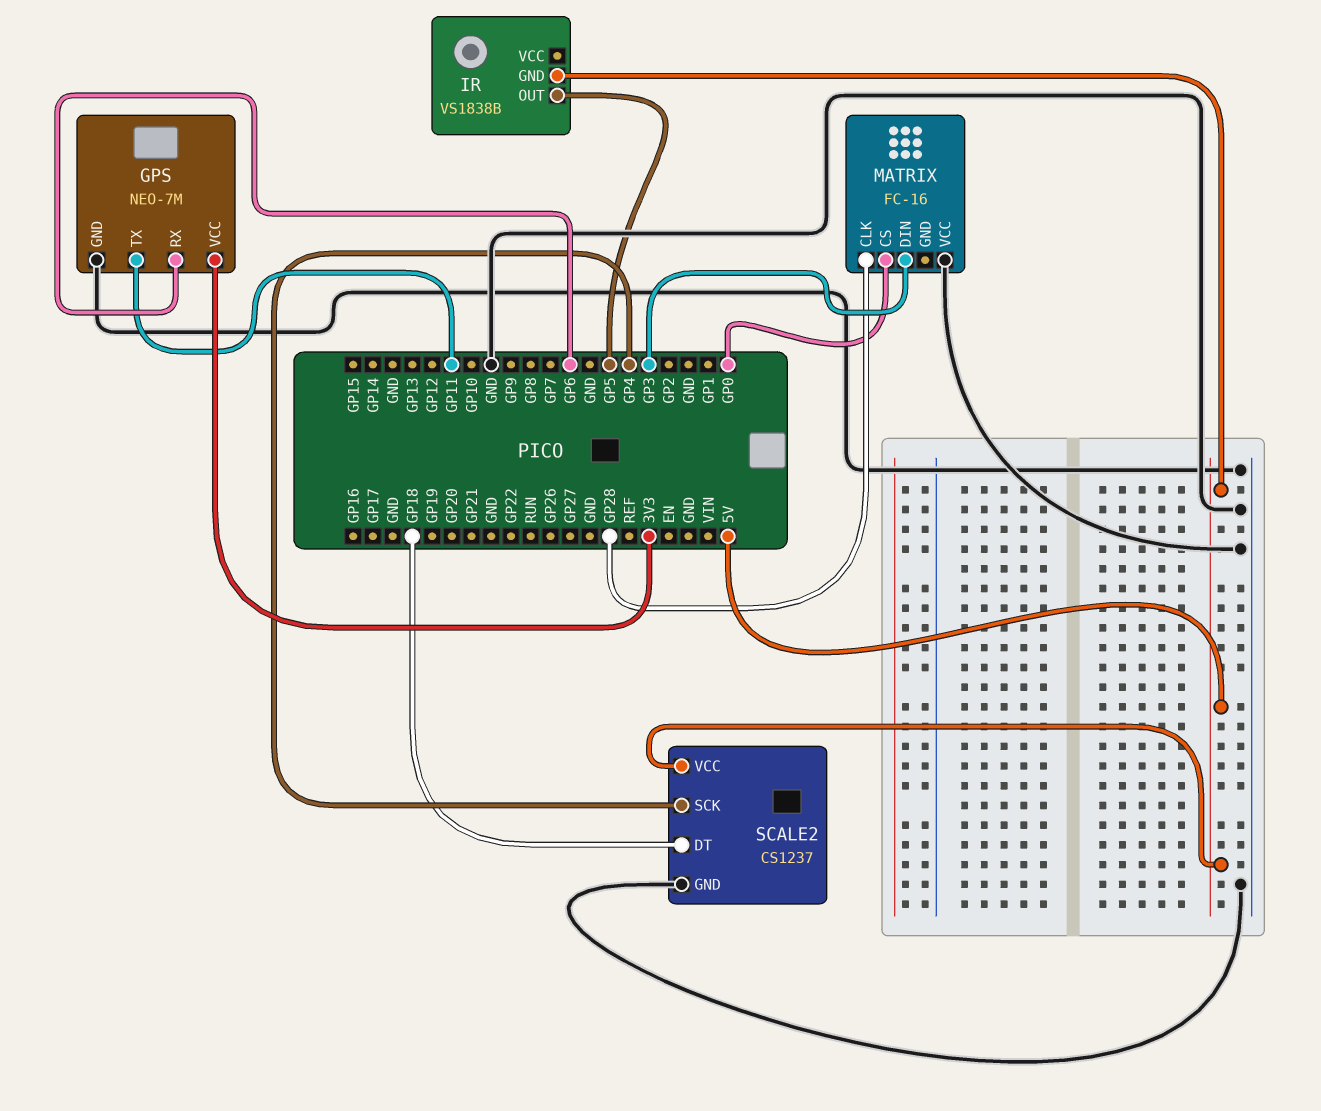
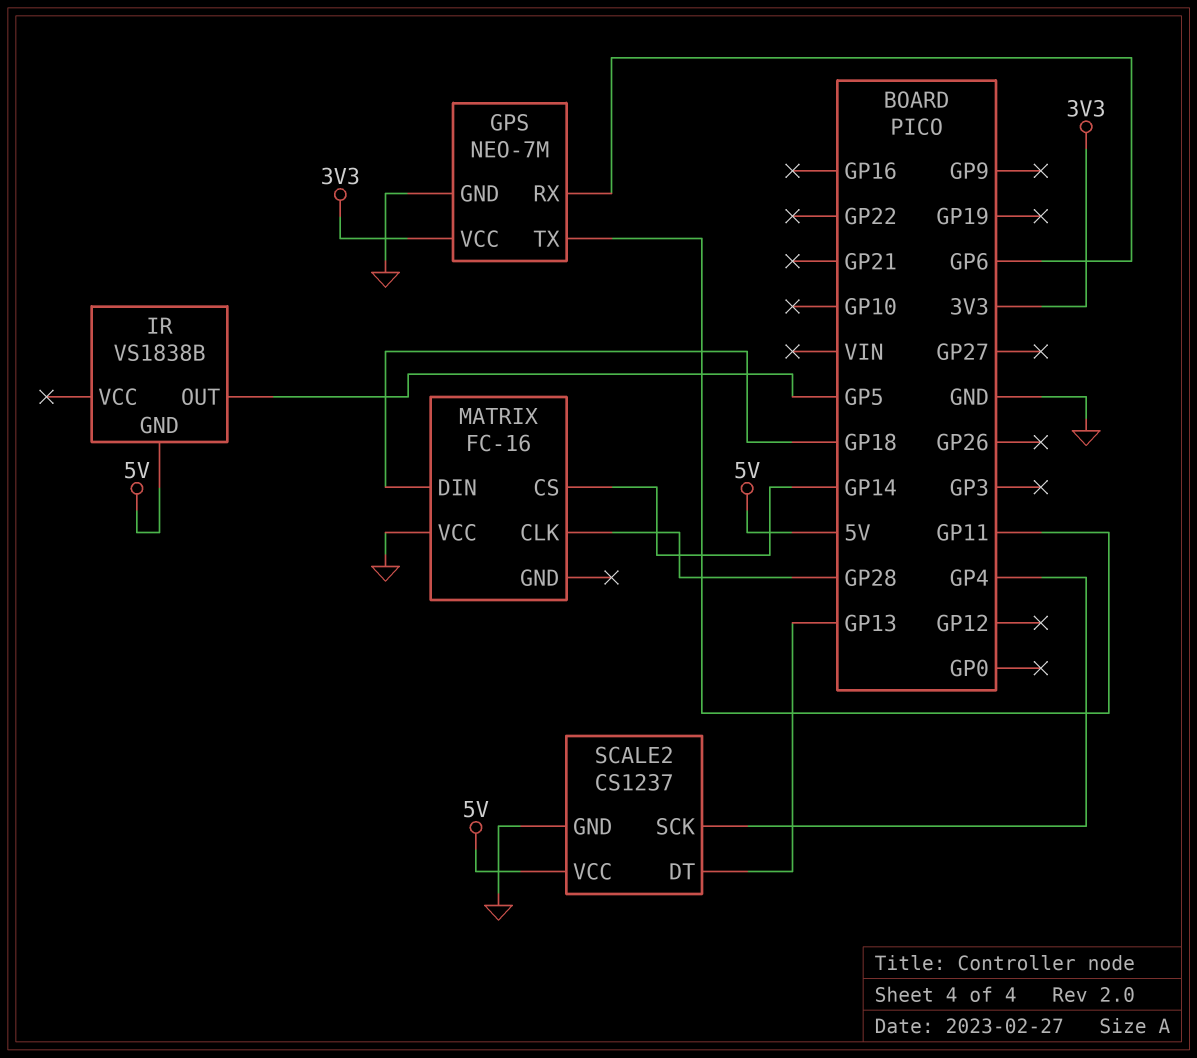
MATRIX pin CS: GP0 -> GP14
MATRIX pin DIN: GP3 -> GP18
SCALE2 pin DT: GP18 -> GP13

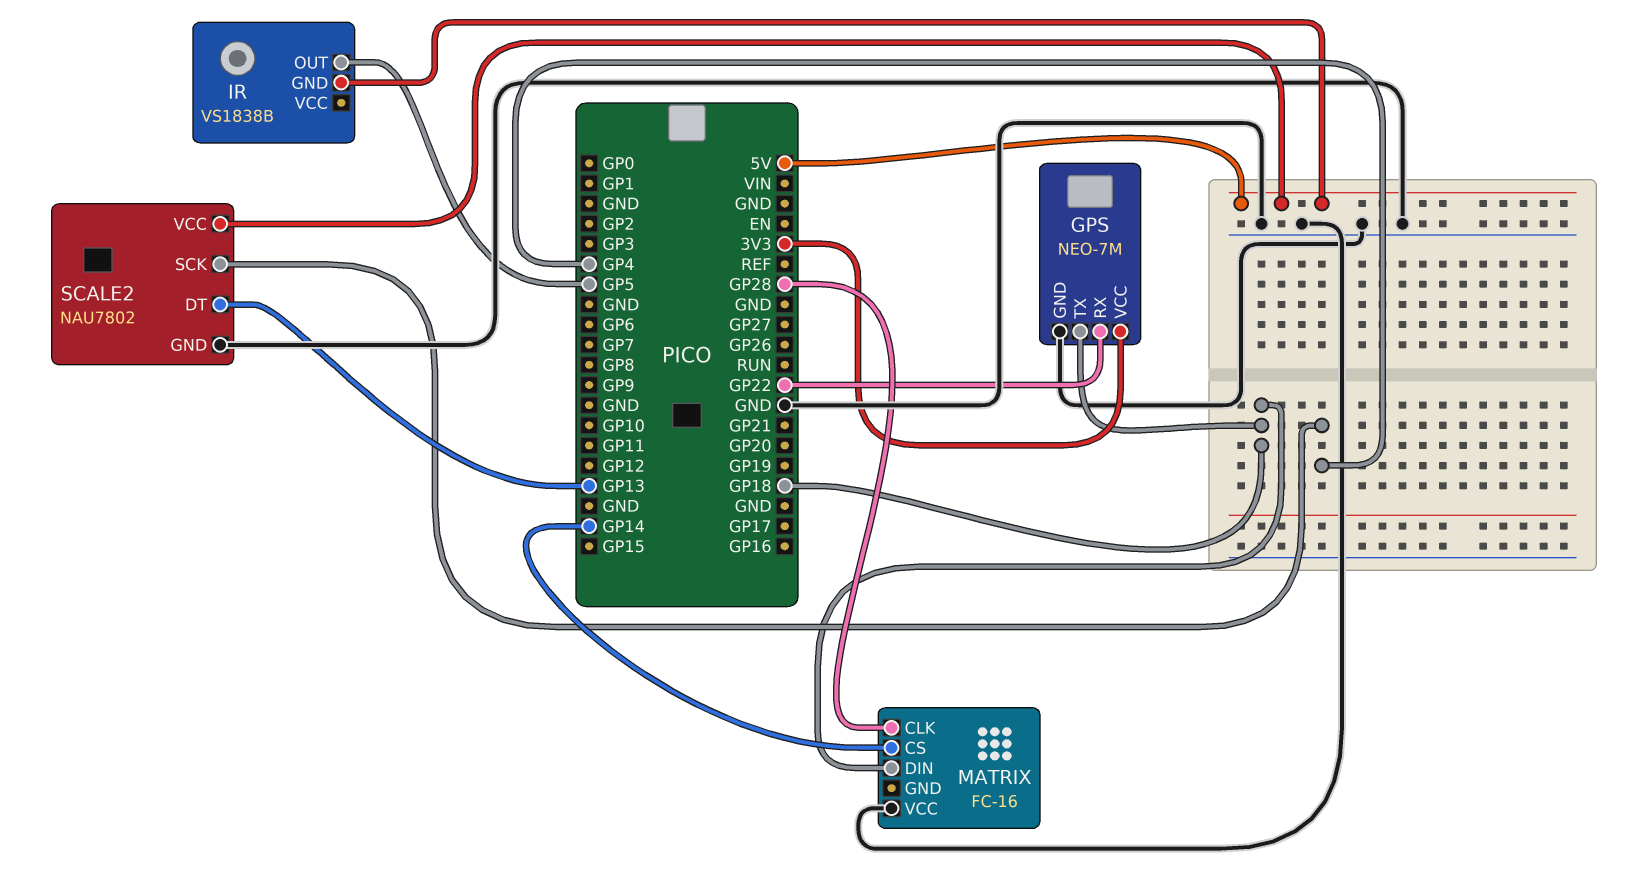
GPS pin RX: GP6 -> GP22
GPS pin TX: GP11 -> GP18
SCALE2: CS1237 -> NAU7802

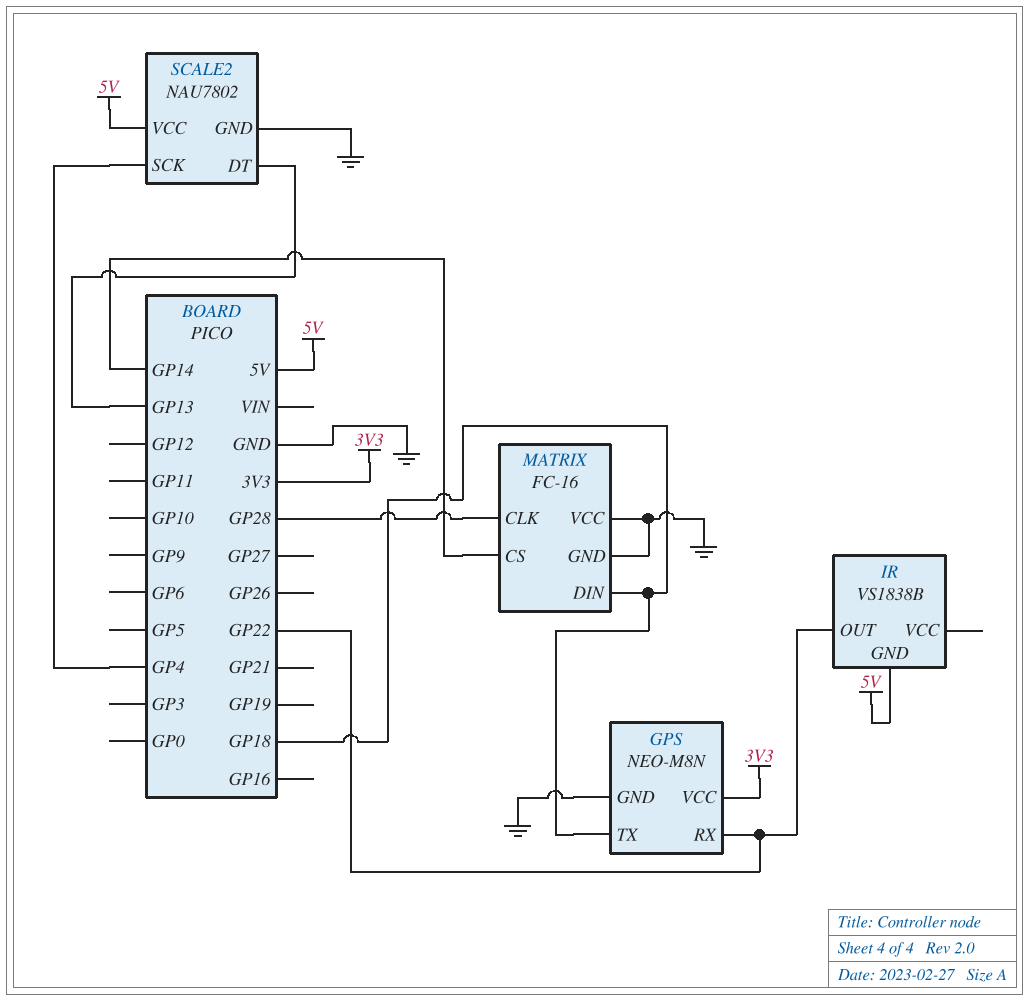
GPS: NEO-7M -> NEO-M8N
IR pin OUT: GP5 -> GP22
MATRIX pin GND: none -> GND

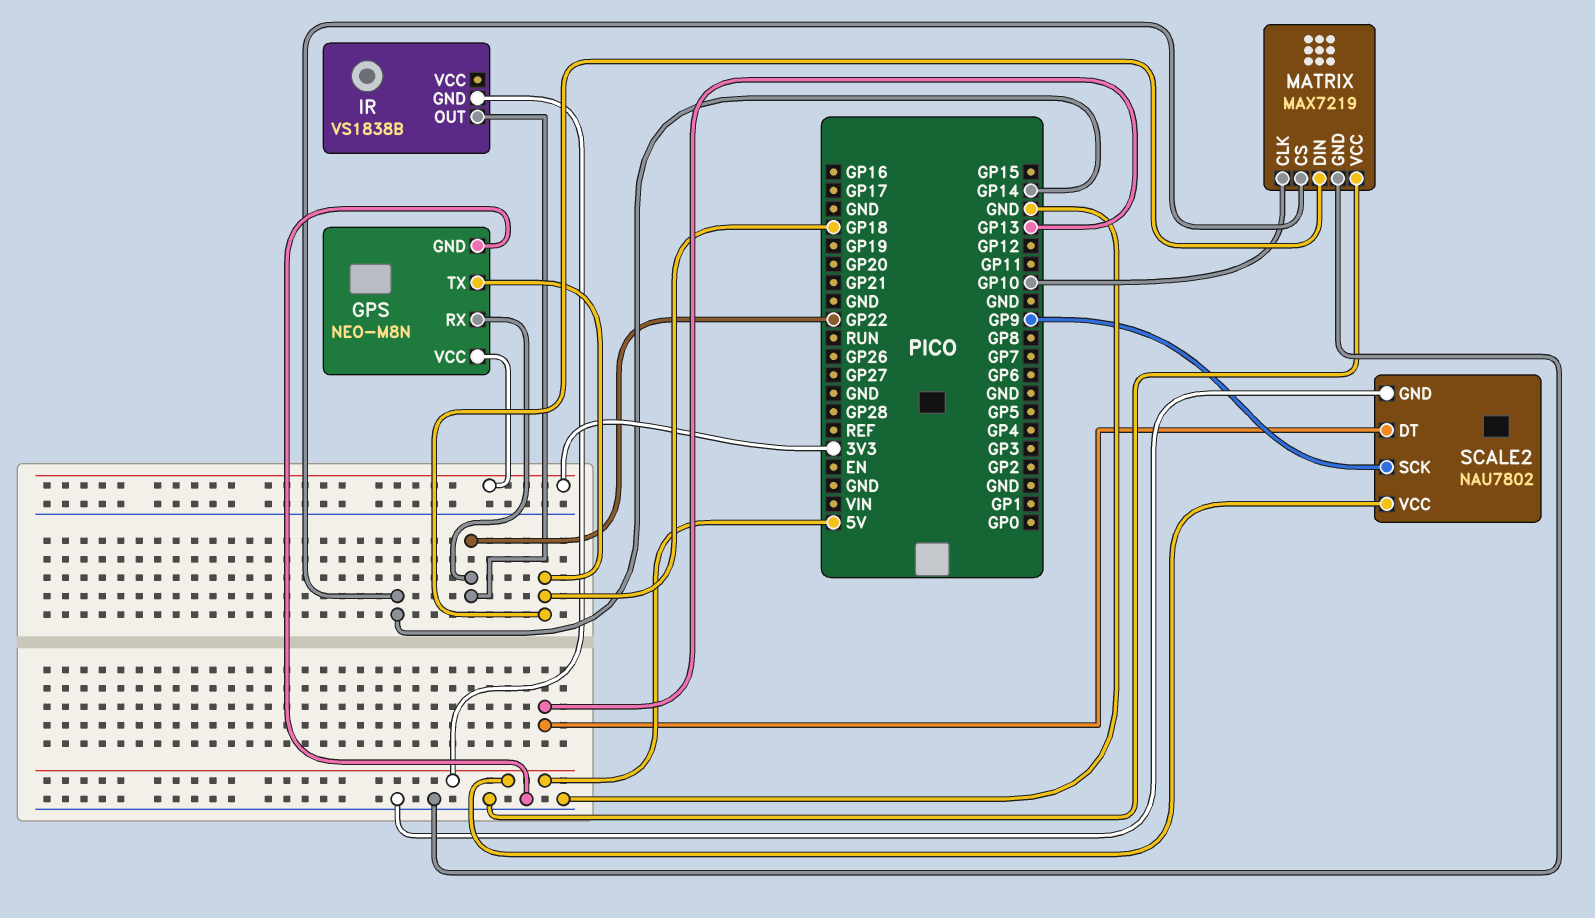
MATRIX: FC-16 -> MAX7219
MATRIX pin CLK: GP28 -> GP10
SCALE2 pin SCK: GP4 -> GP9

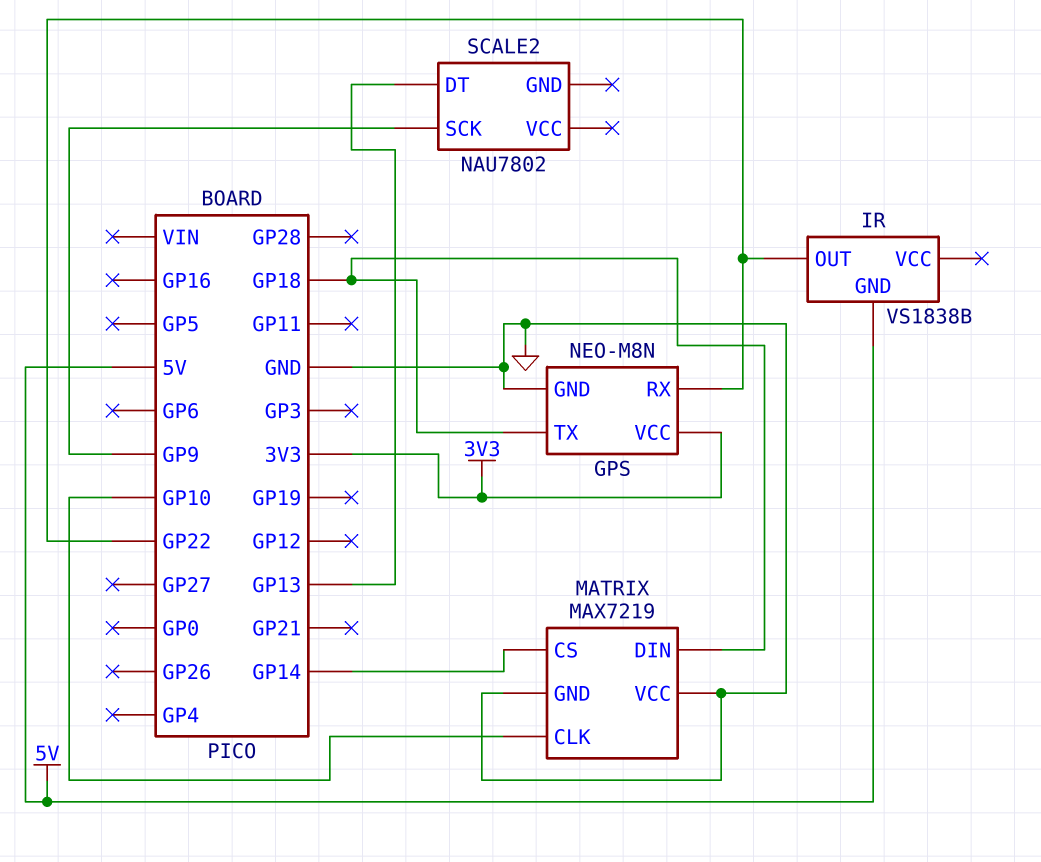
SCALE2 pin GND: GND -> none
SCALE2 pin VCC: 5V -> none

